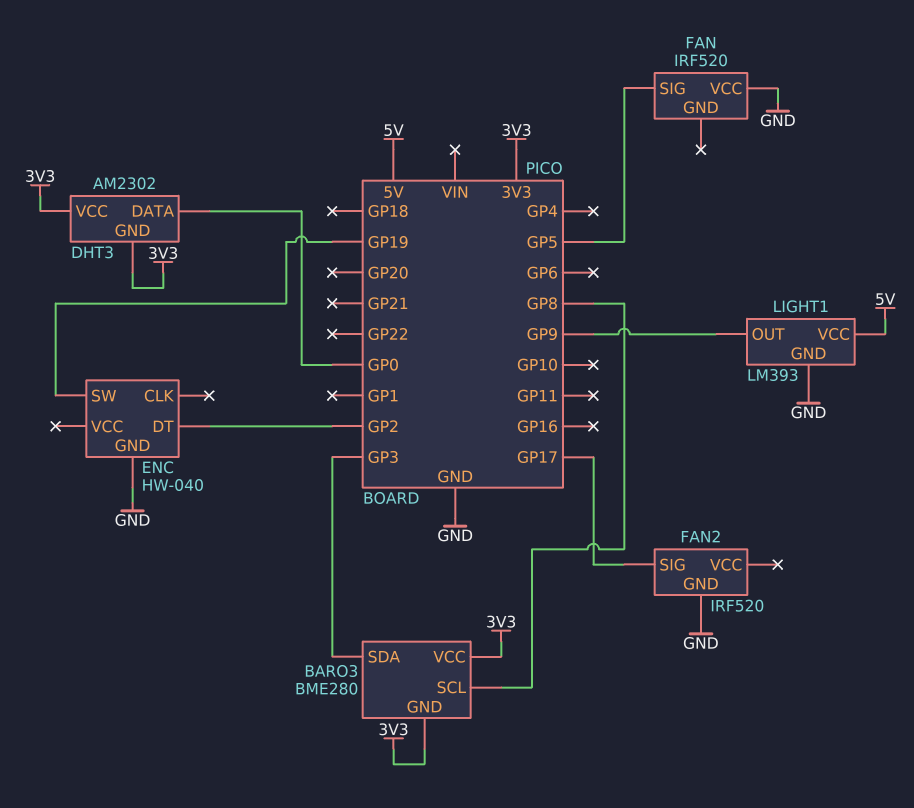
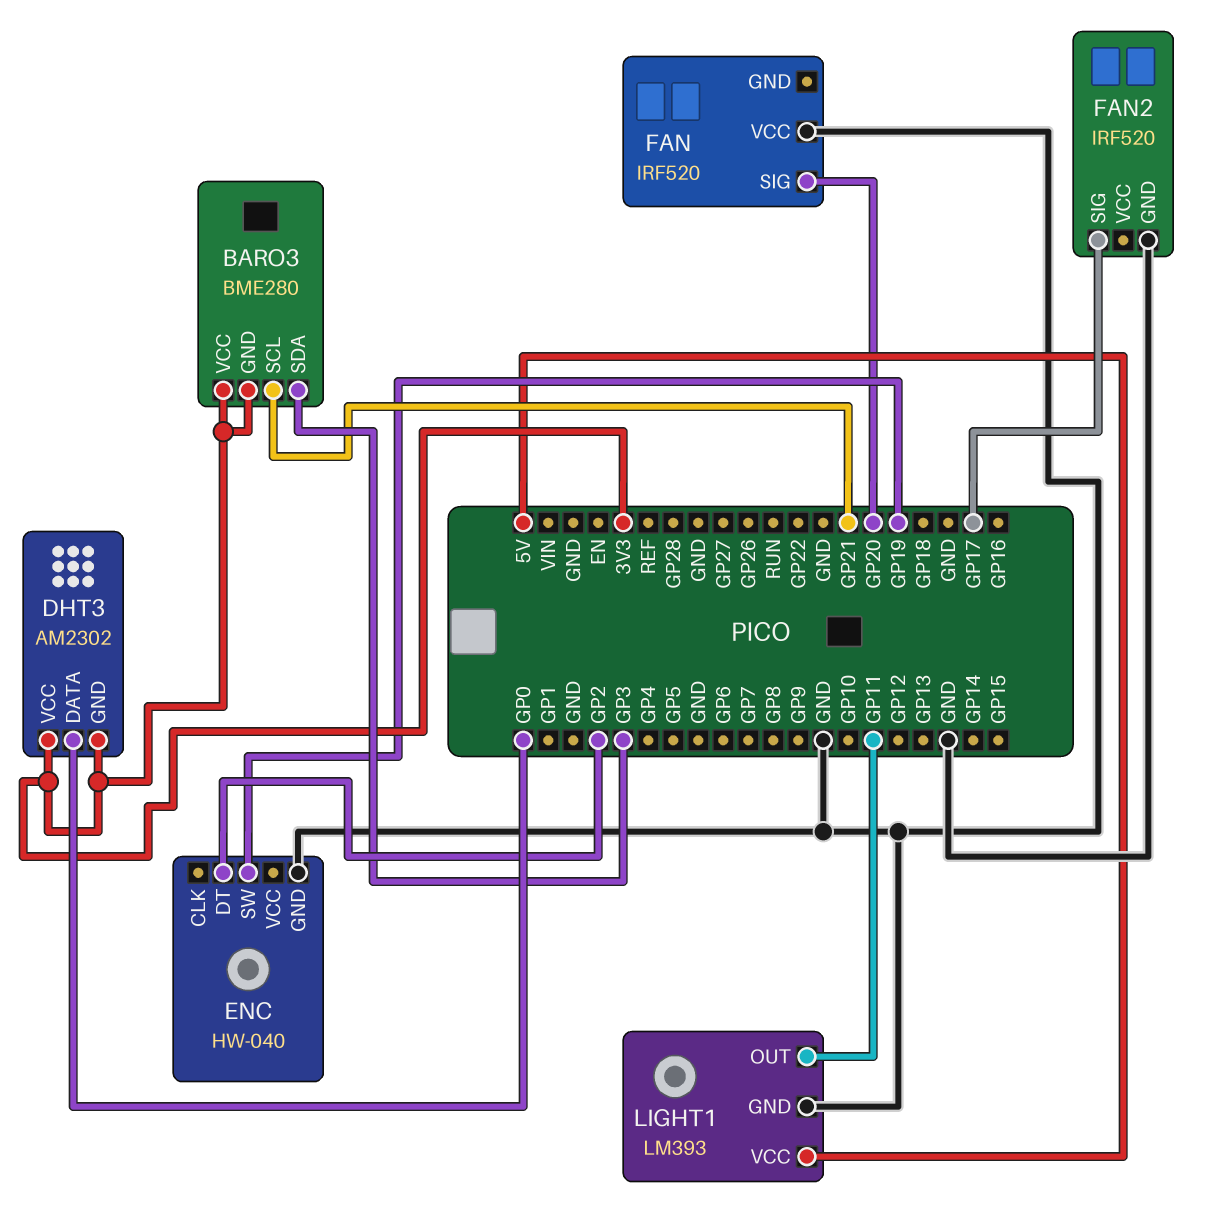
BARO3 pin SCL: GP8 -> GP21
FAN pin SIG: GP5 -> GP20
LIGHT1 pin OUT: GP9 -> GP11

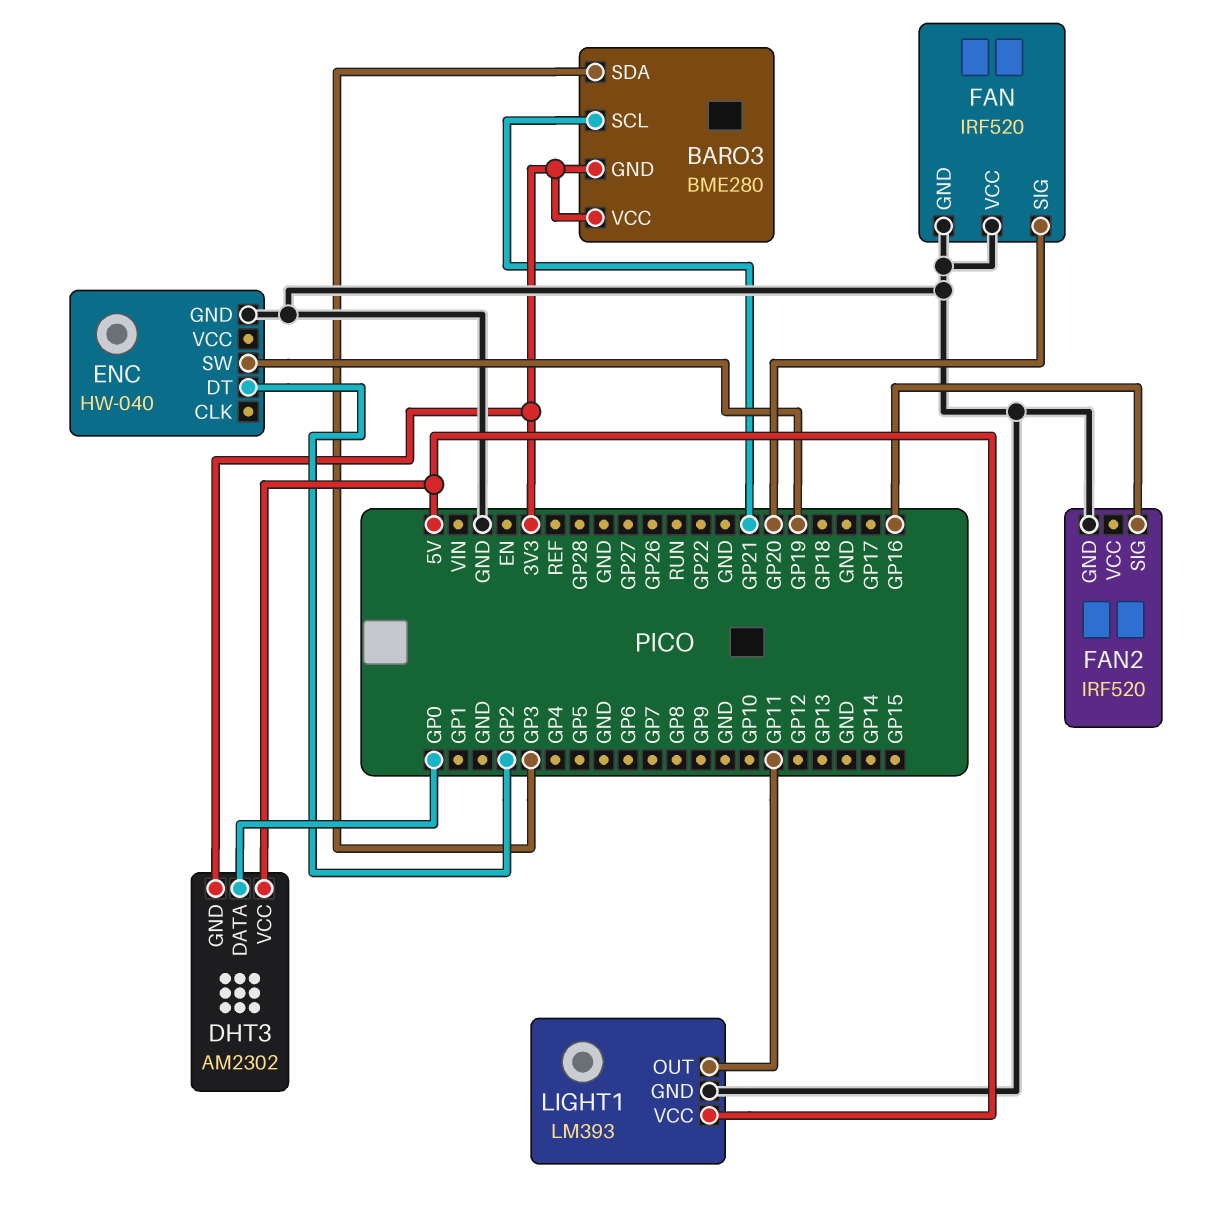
DHT3 pin VCC: 3V3 -> 5V
FAN pin GND: none -> GND
FAN2 pin SIG: GP17 -> GP16

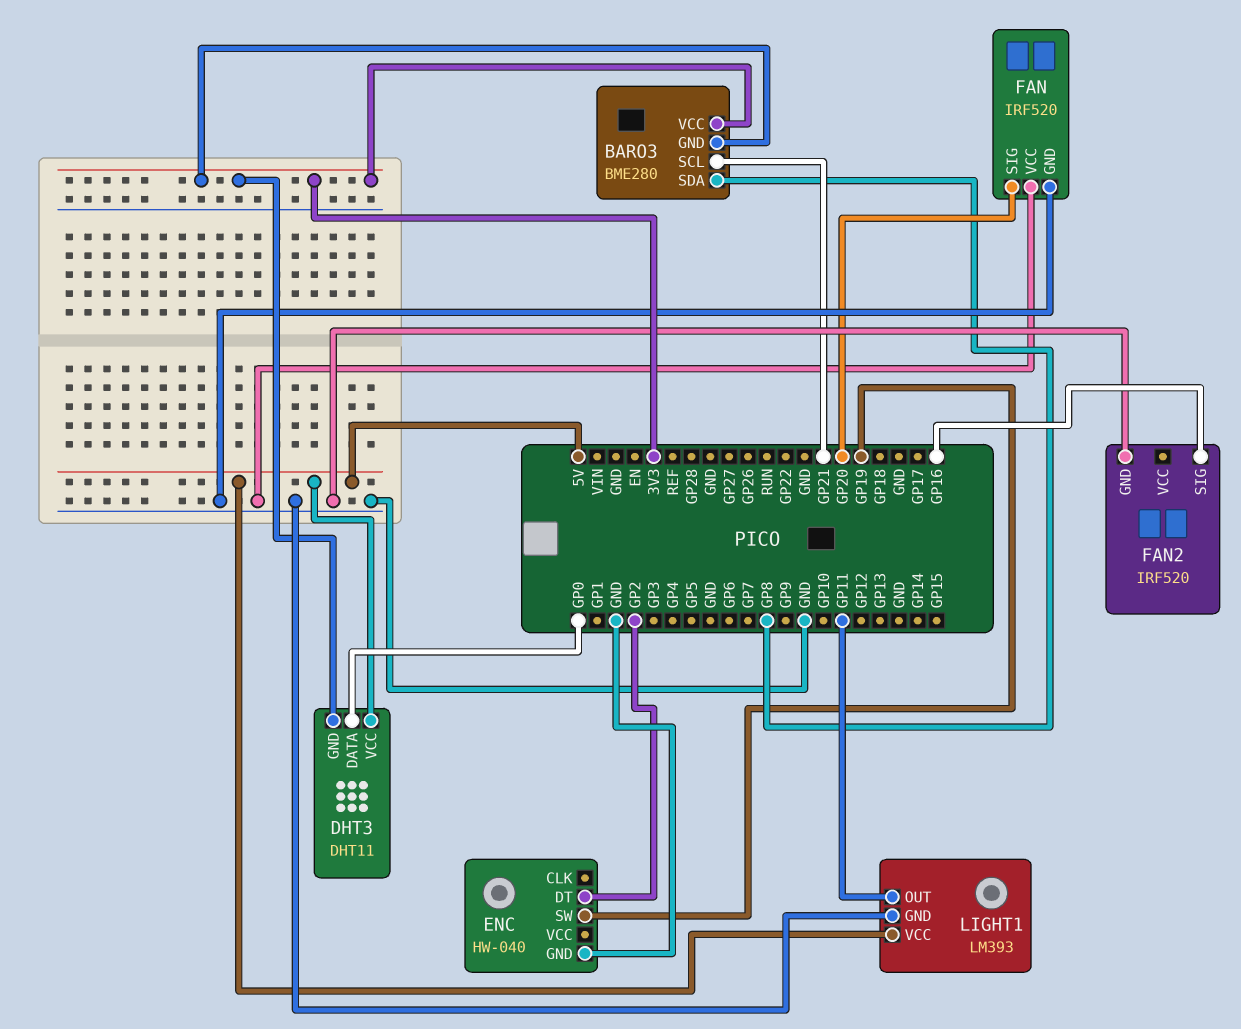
BARO3 pin SDA: GP3 -> GP8
DHT3: AM2302 -> DHT11

